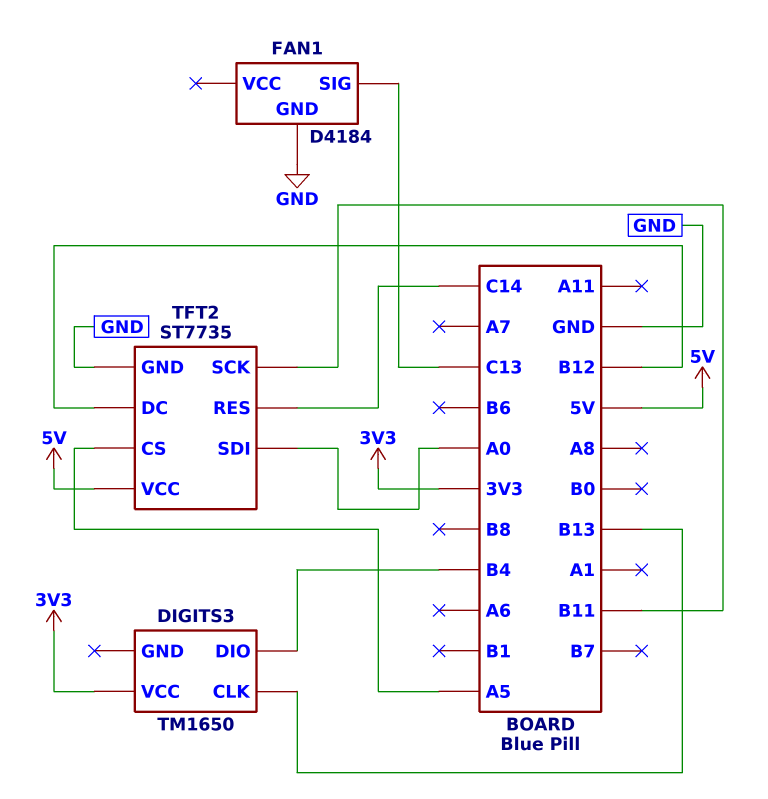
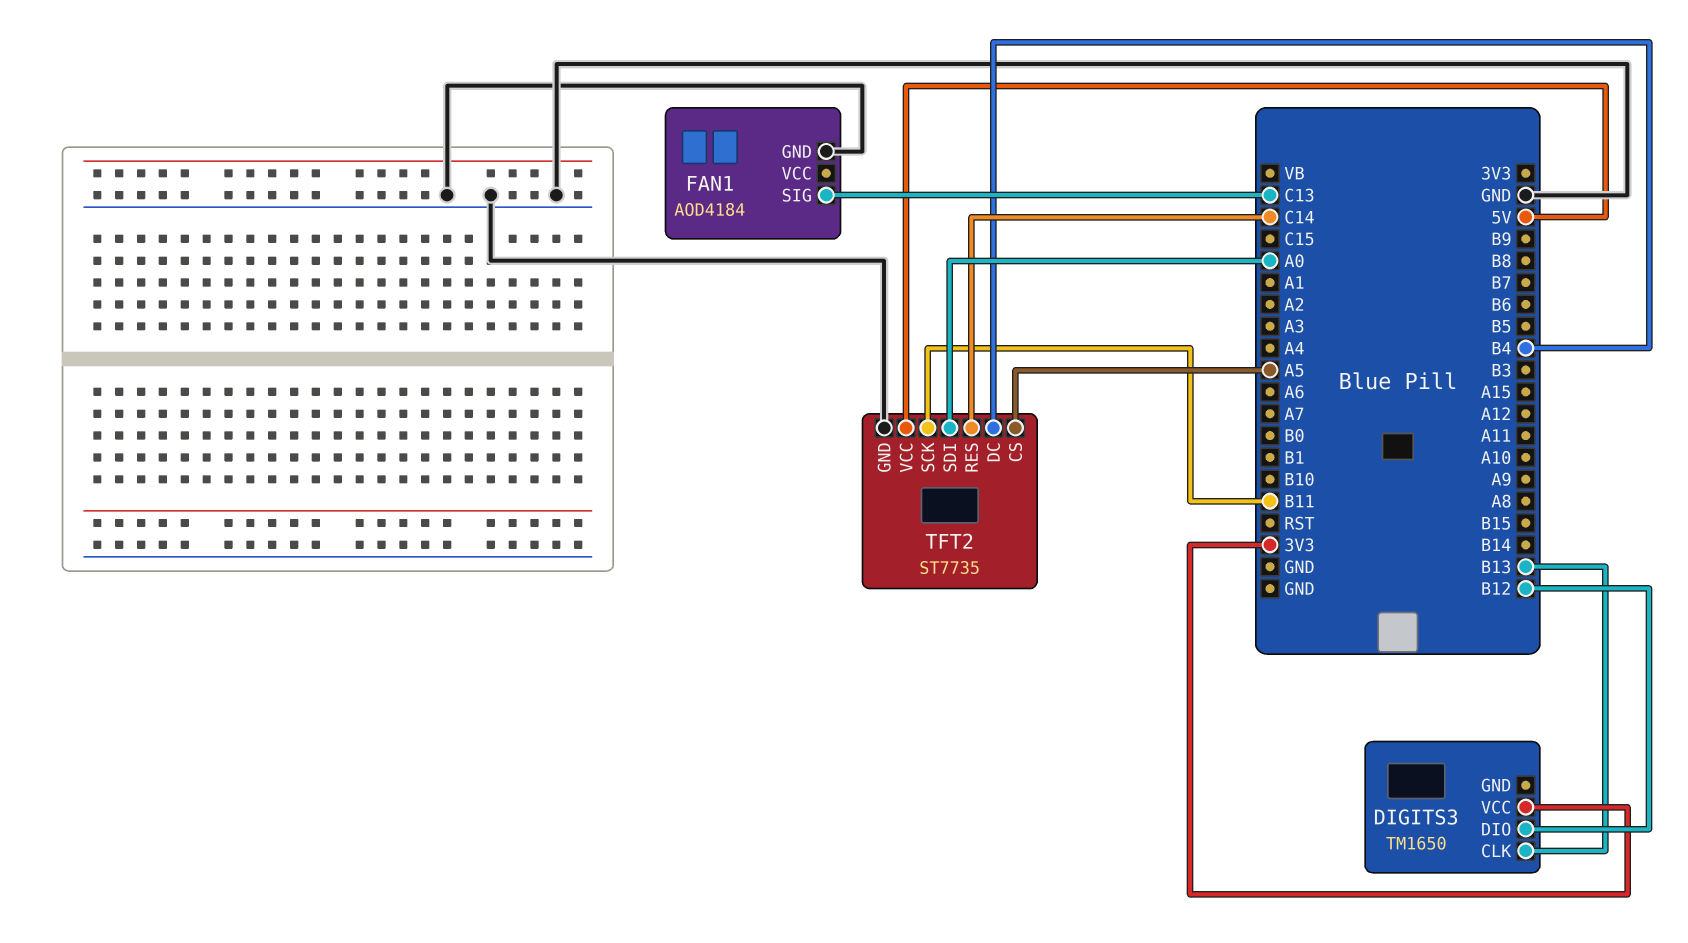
DIGITS3 pin DIO: B4 -> B12
FAN1: D4184 -> AOD4184
TFT2 pin DC: B12 -> B4

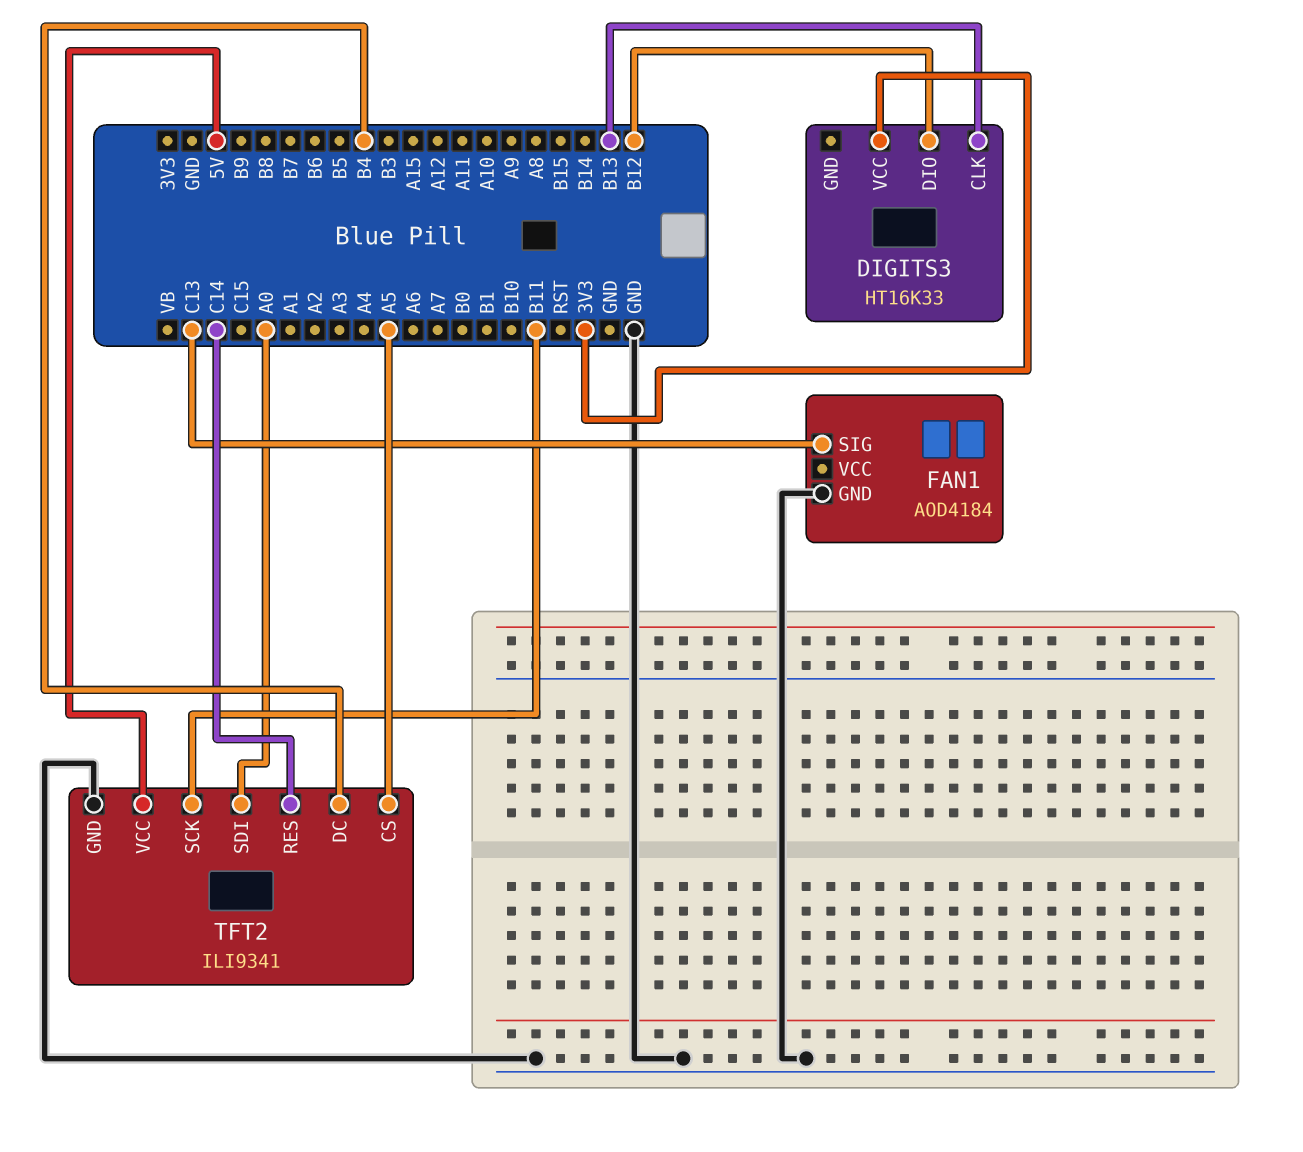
DIGITS3: TM1650 -> HT16K33
TFT2: ST7735 -> ILI9341

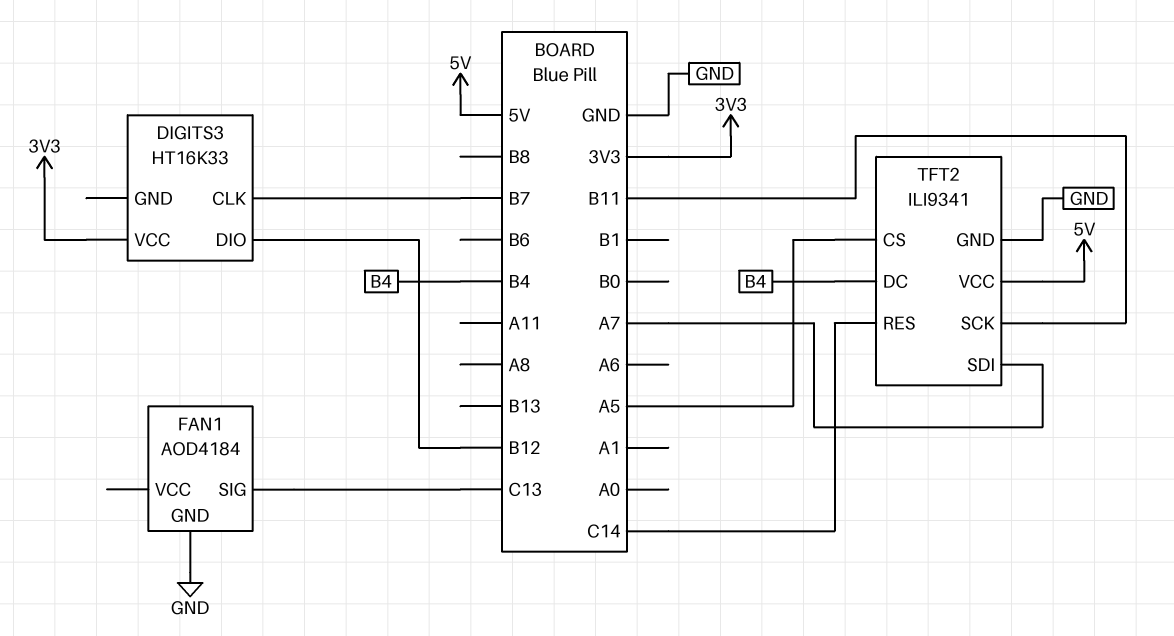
DIGITS3 pin CLK: B13 -> B7
TFT2 pin SDI: A0 -> A7

